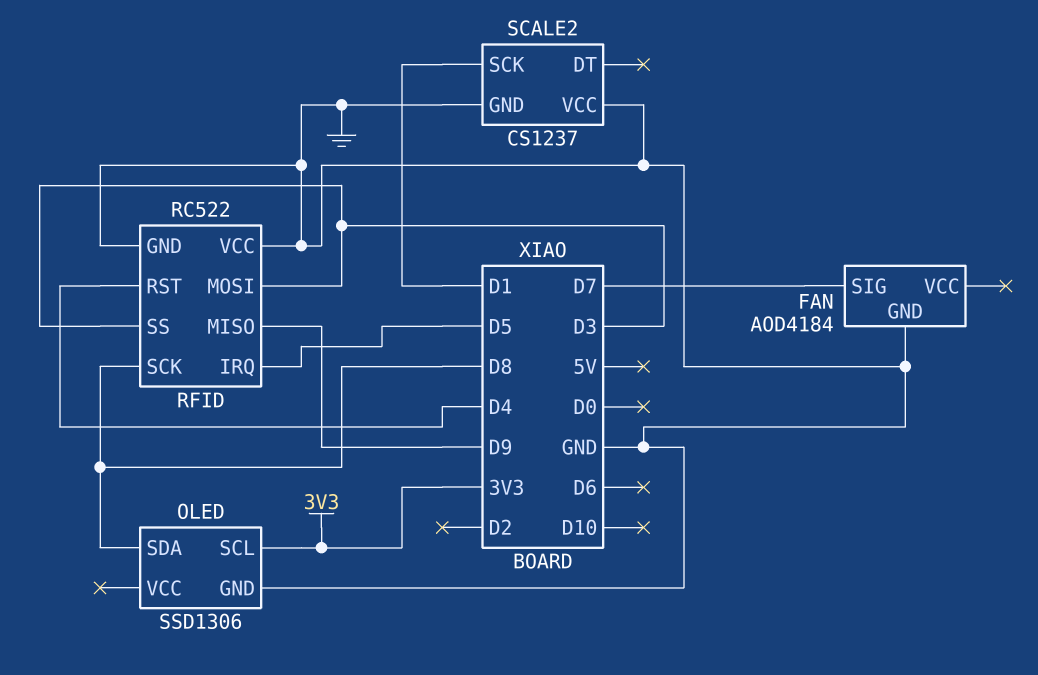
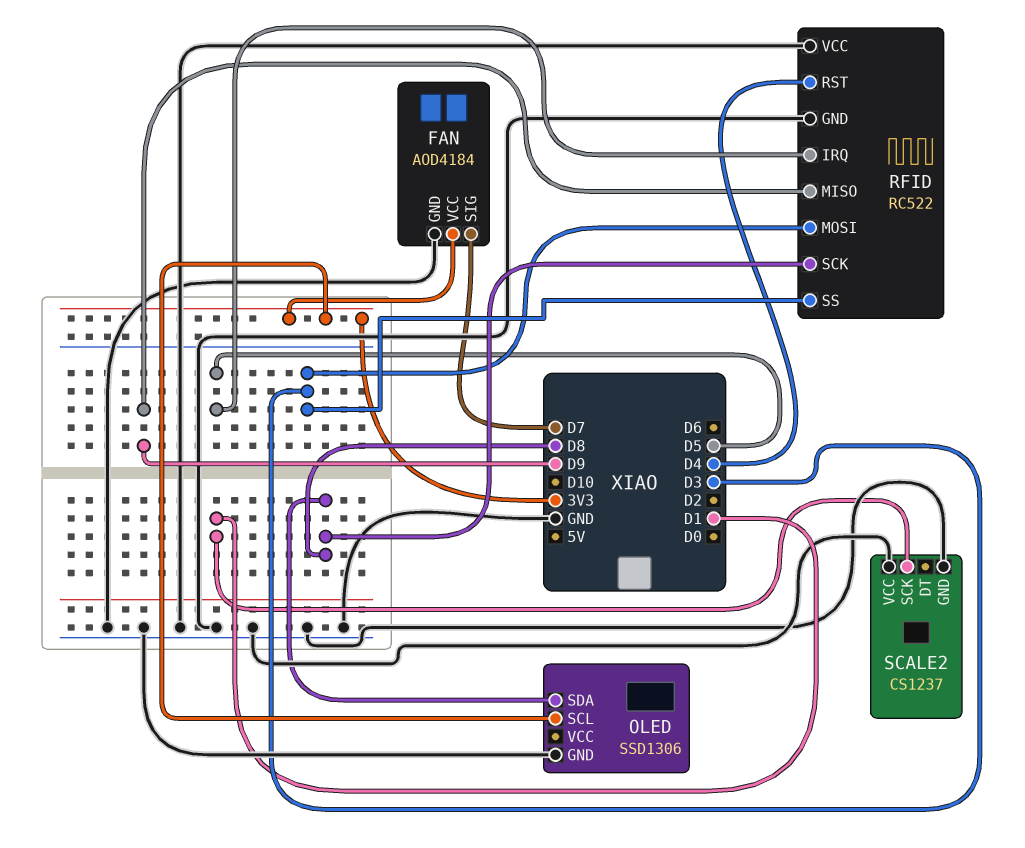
FAN pin VCC: none -> 3V3

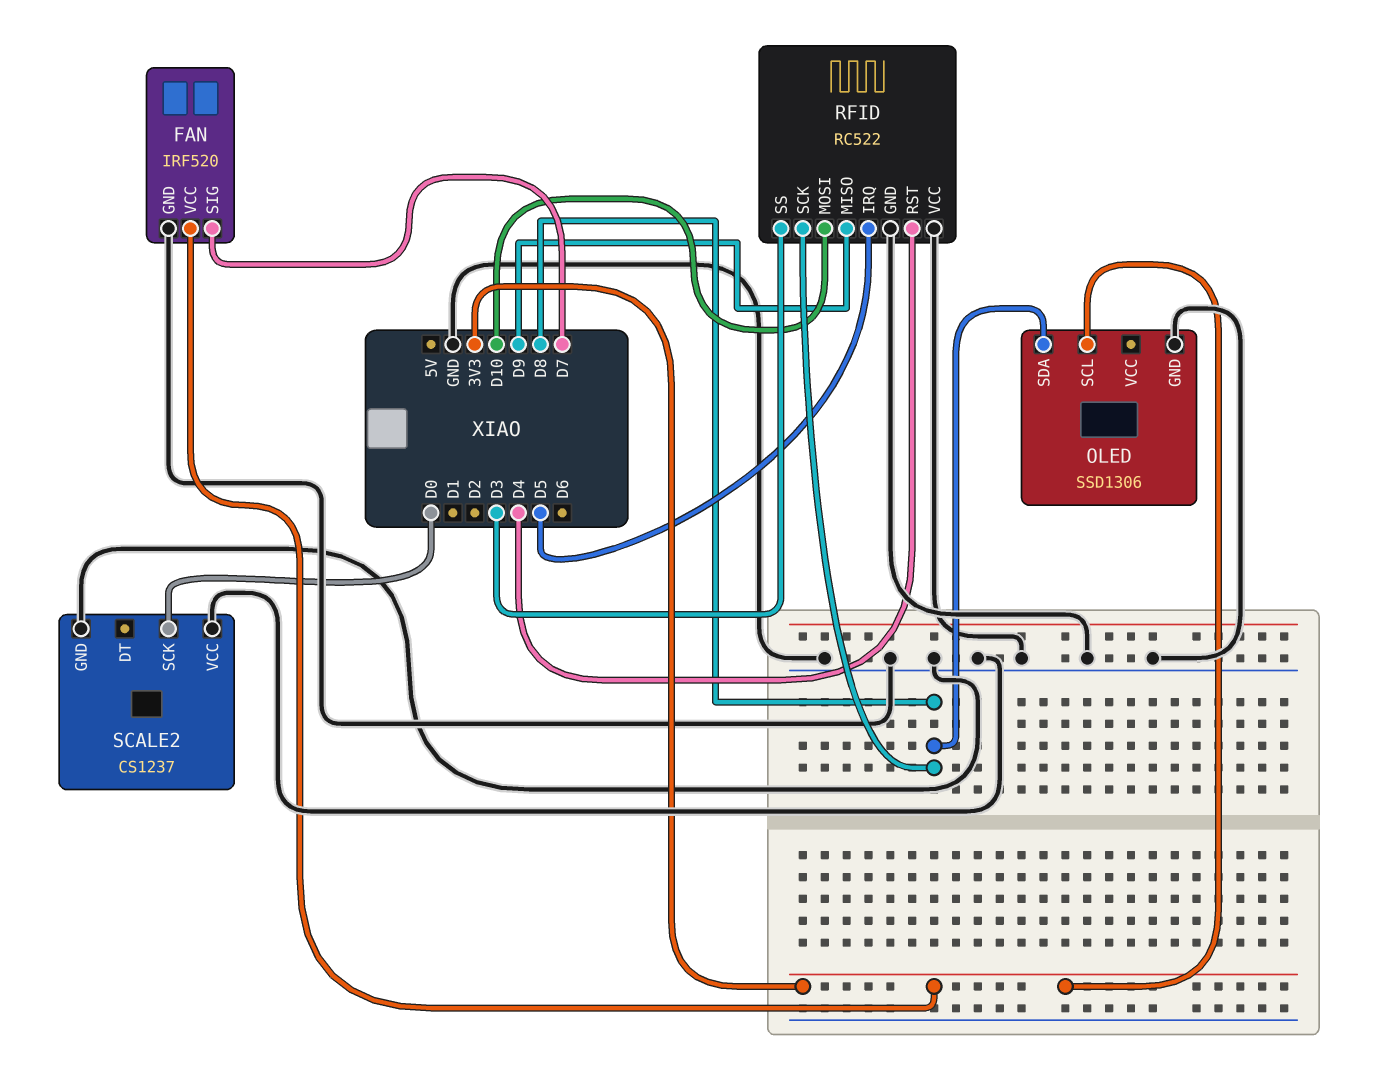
FAN: AOD4184 -> IRF520
RFID pin MOSI: D3 -> D10
SCALE2 pin SCK: D1 -> D0

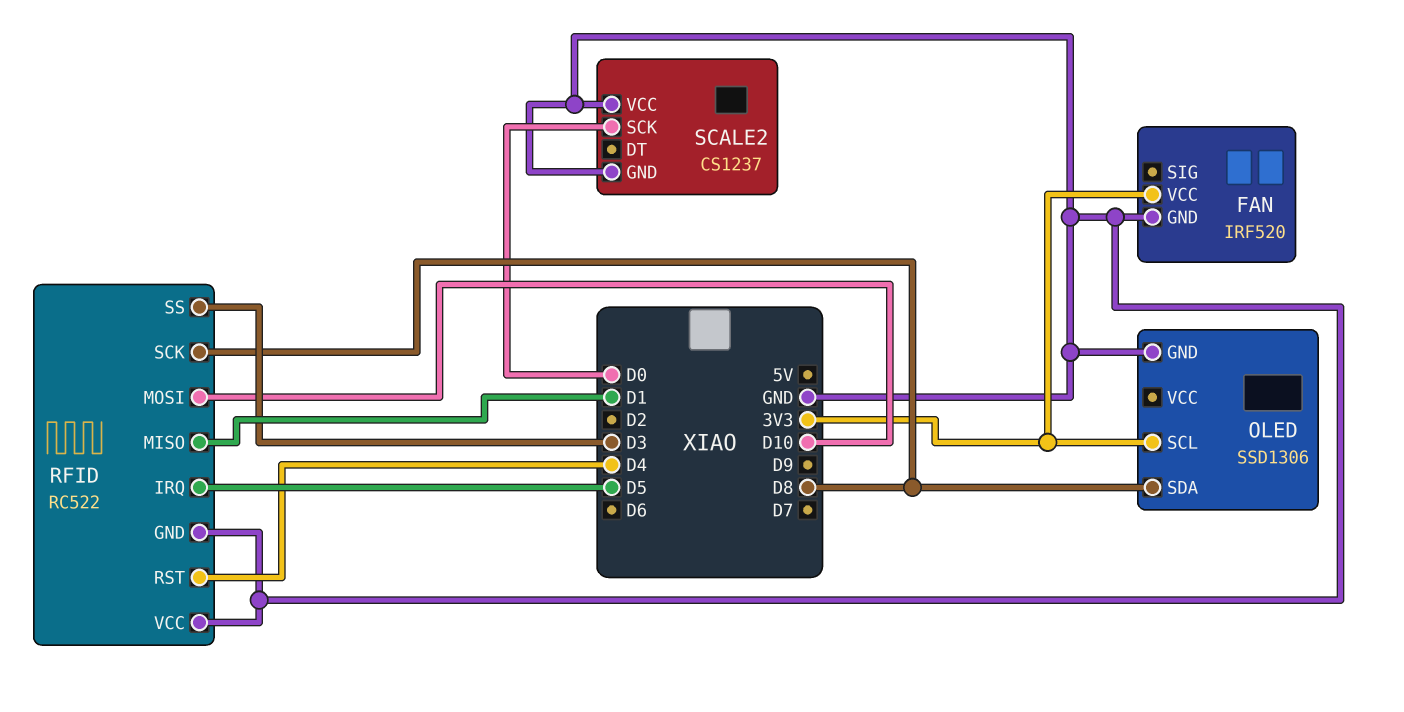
FAN pin SIG: D7 -> none
RFID pin MISO: D9 -> D1

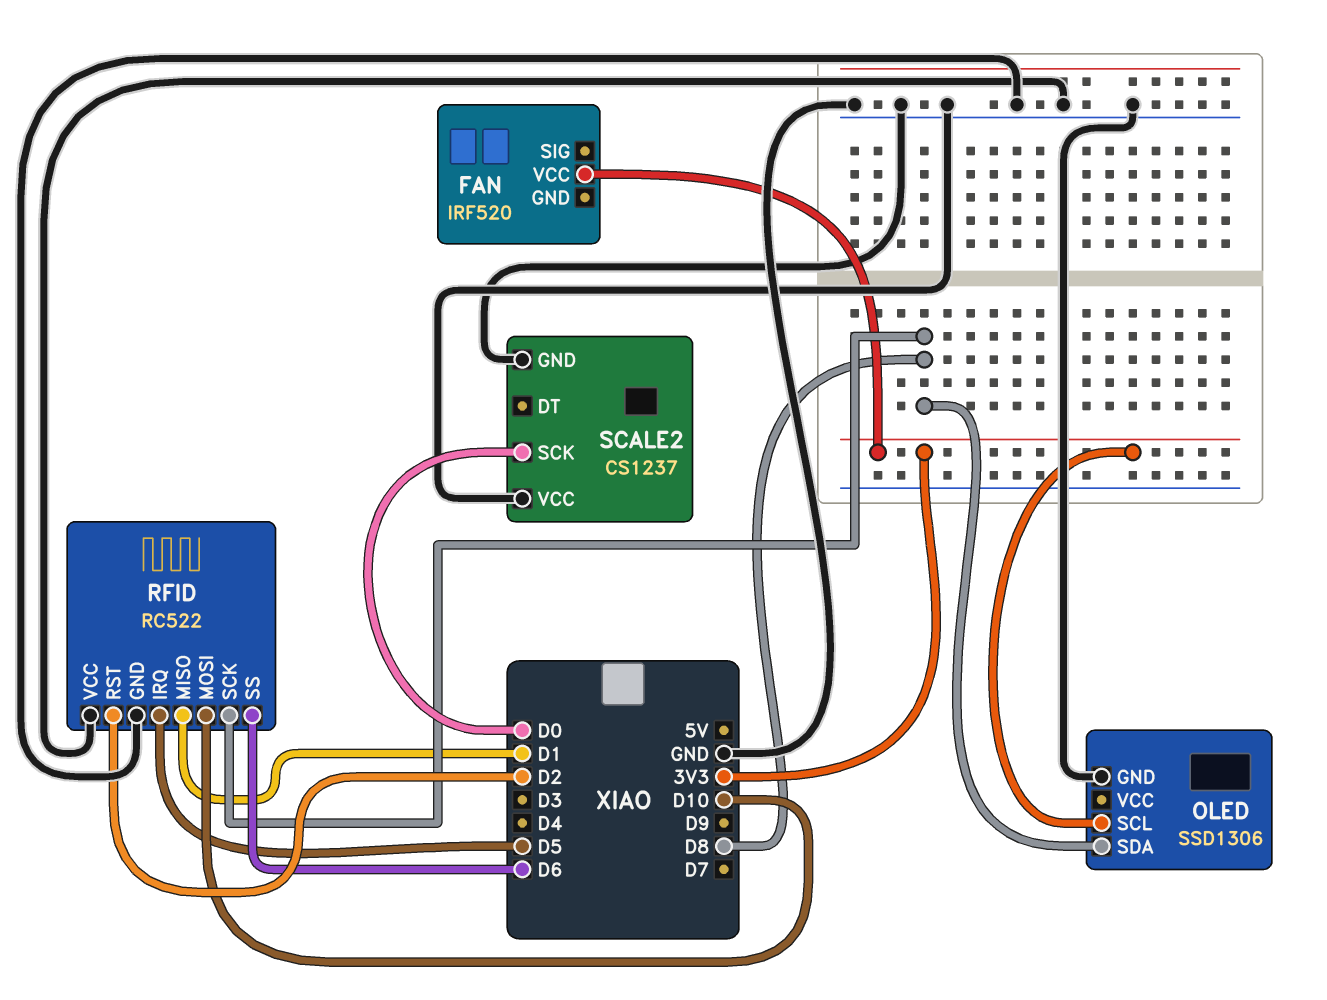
FAN pin GND: GND -> none
RFID pin RST: D4 -> D2
RFID pin SS: D3 -> D6

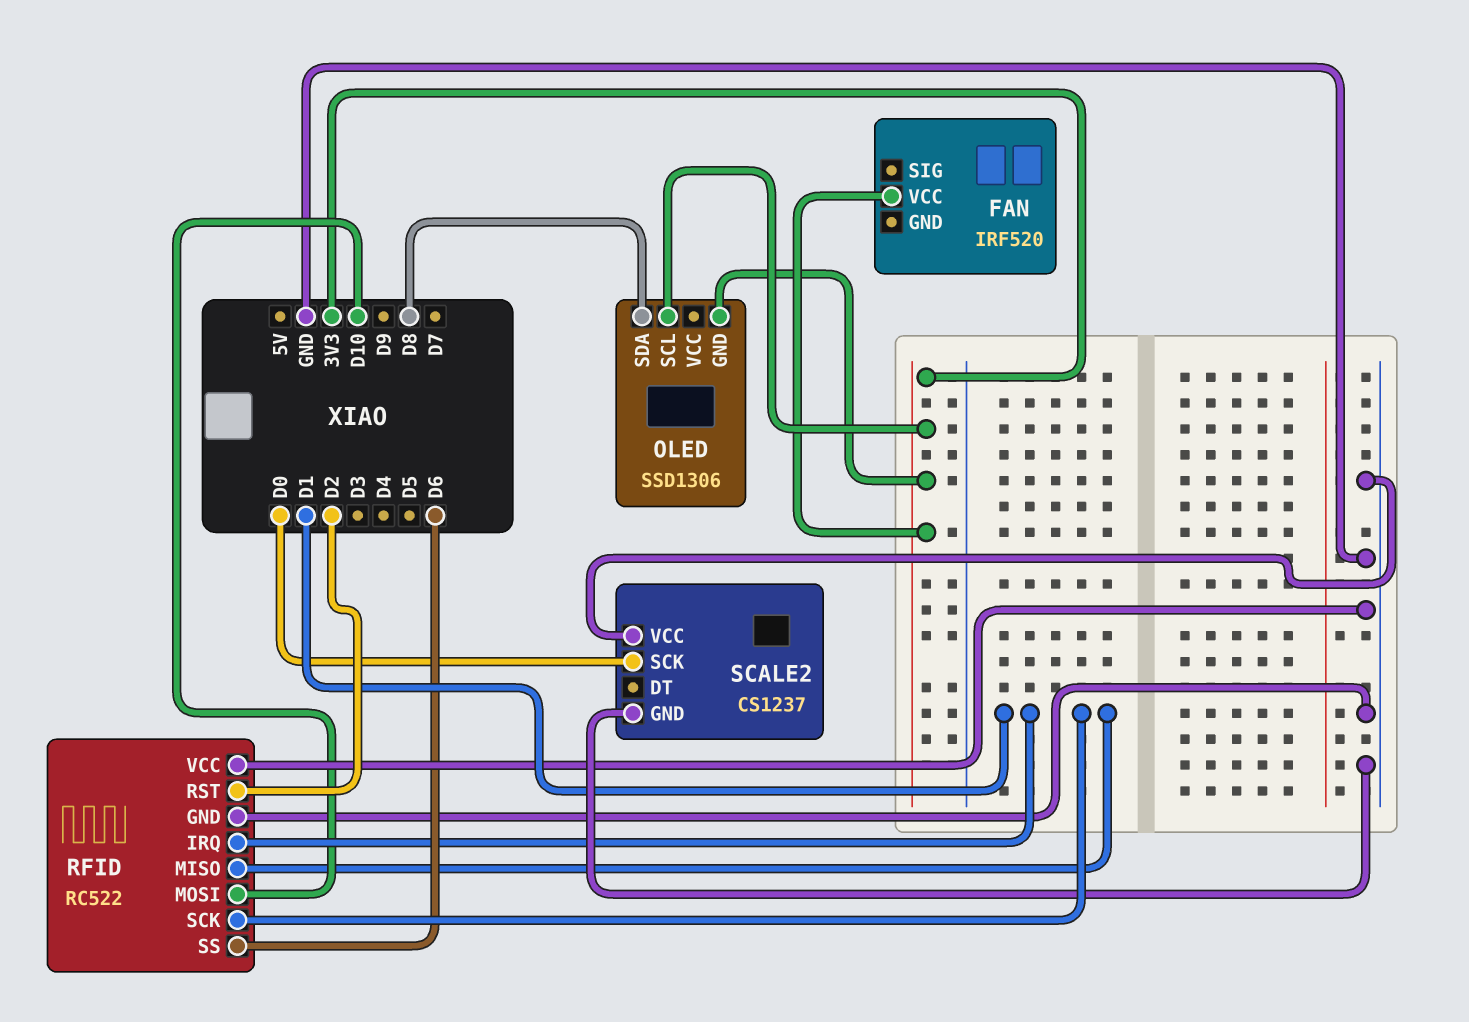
OLED pin GND: GND -> 3V3
RFID pin IRQ: D5 -> D1
RFID pin SCK: D8 -> D1

